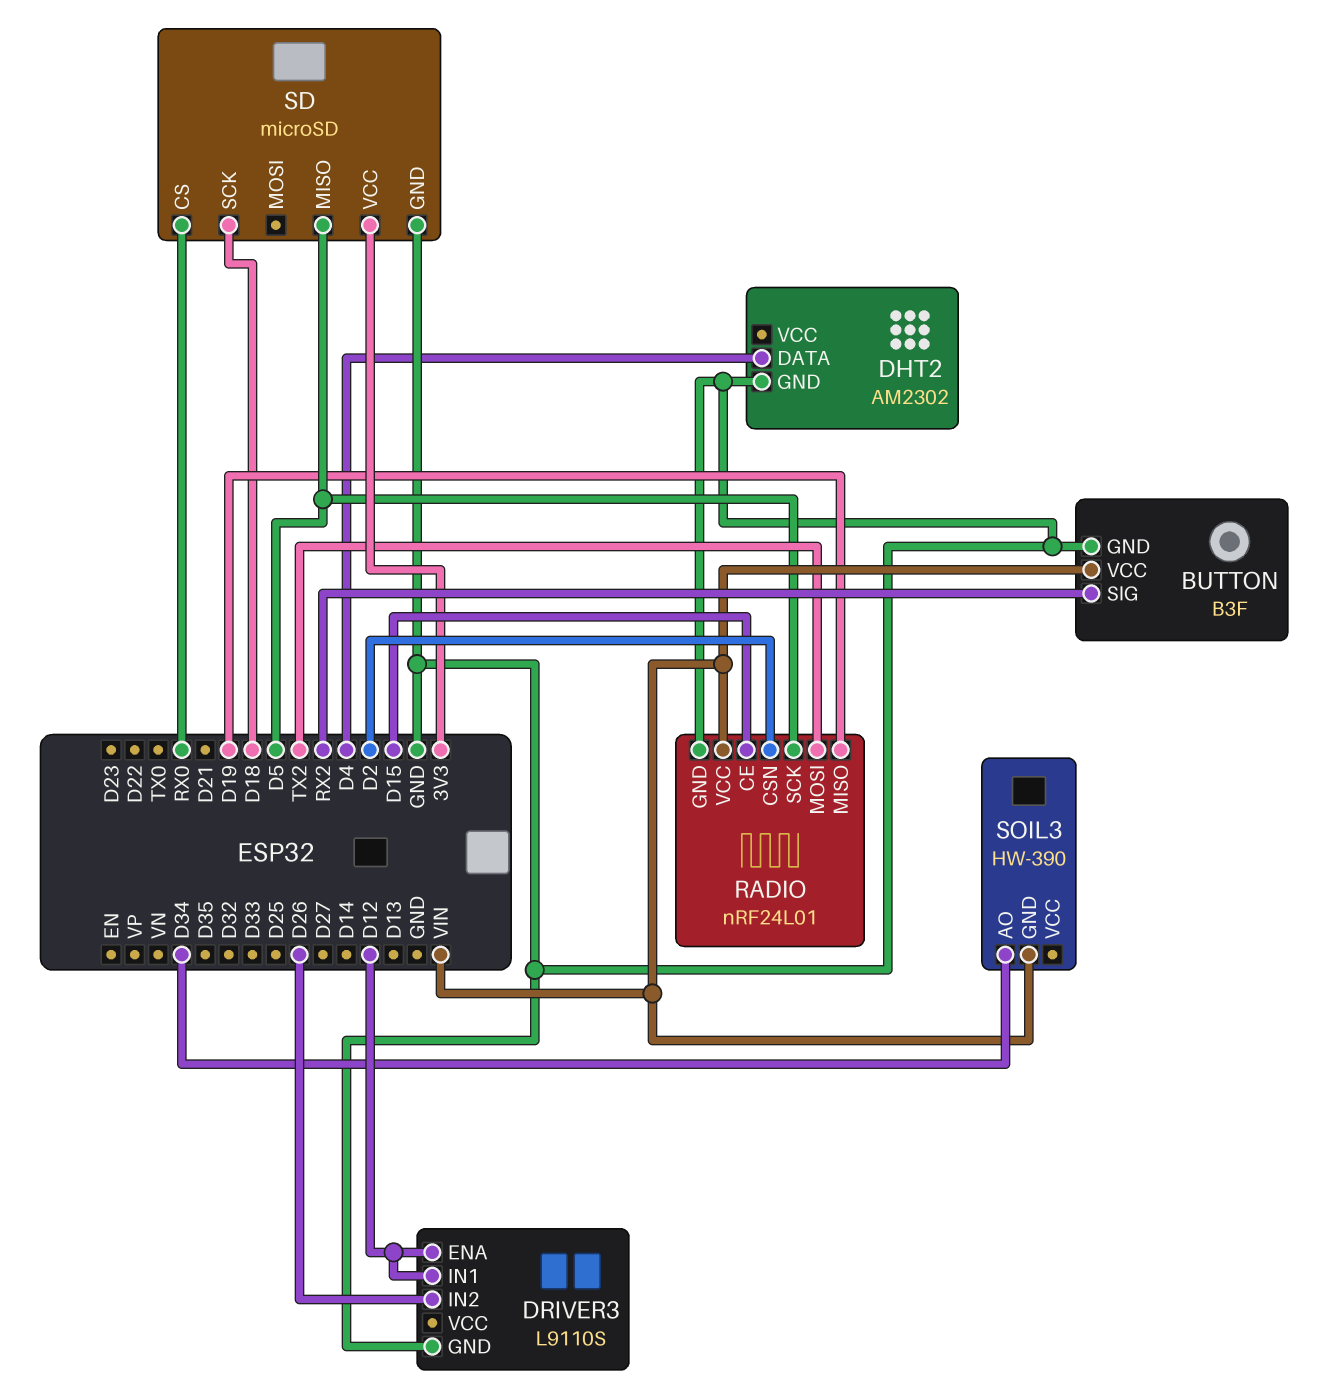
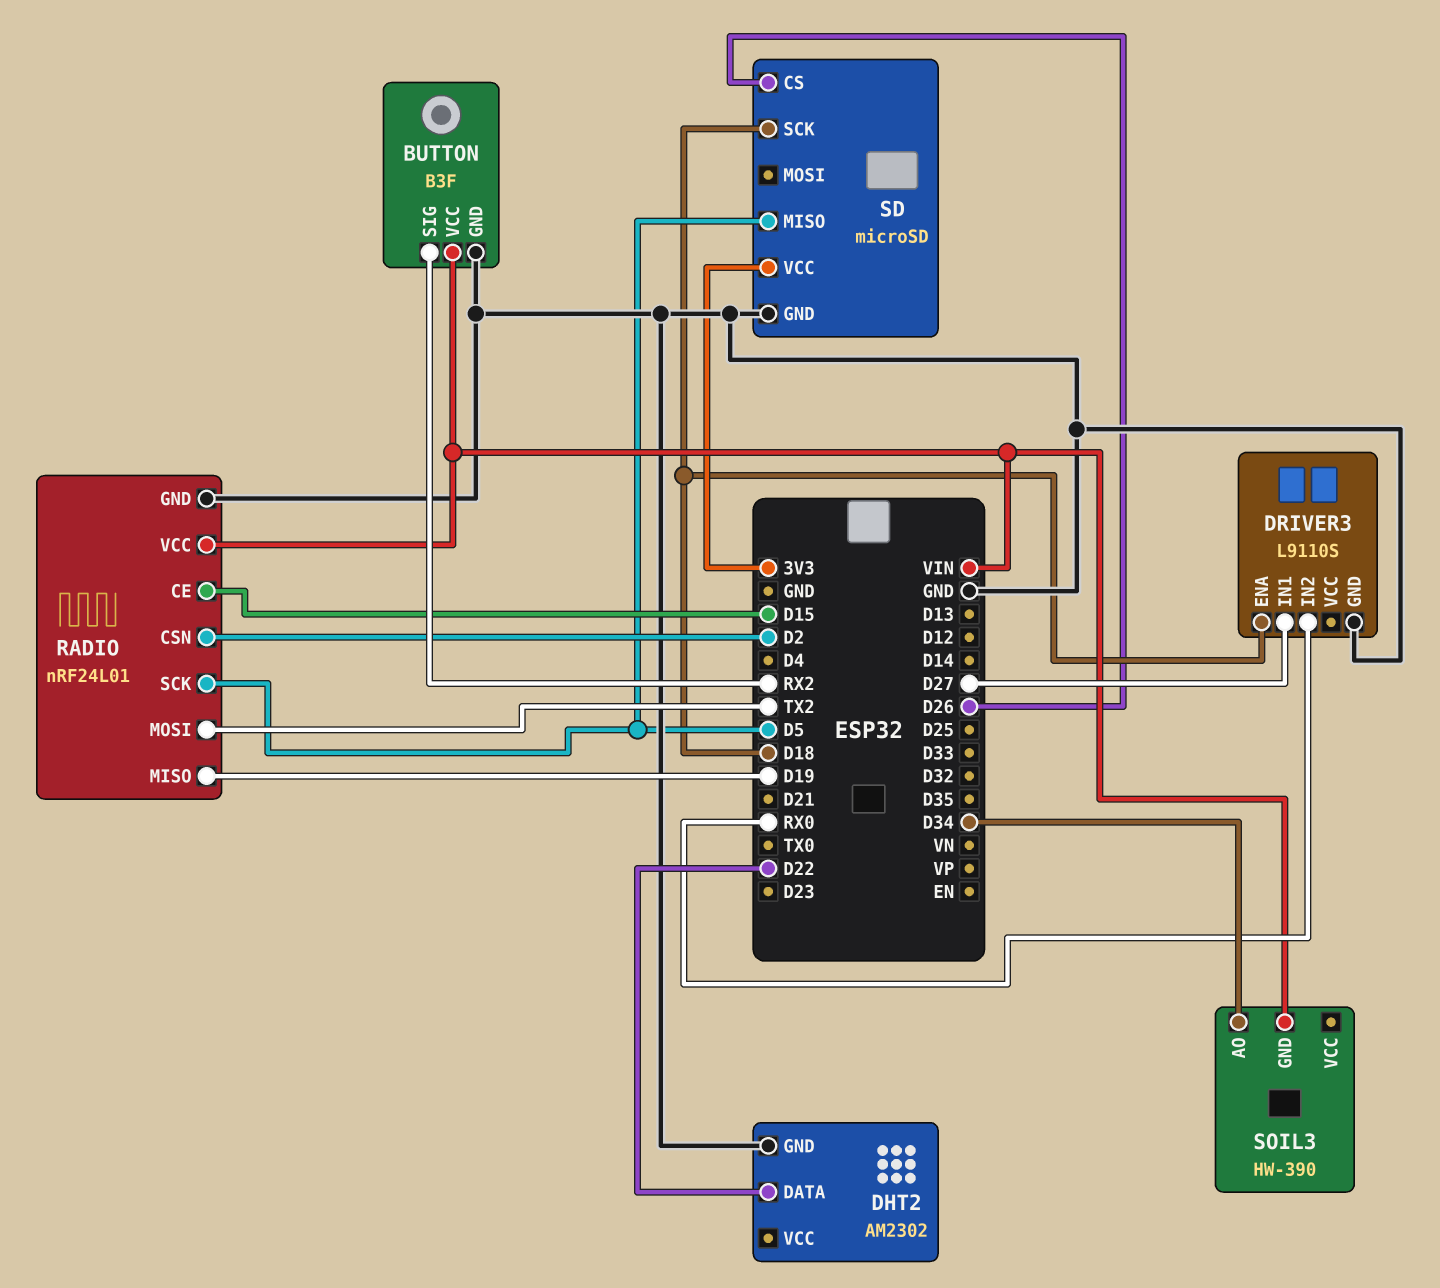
DHT2 pin DATA: D4 -> D22
DRIVER3 pin ENA: D12 -> D18
DRIVER3 pin IN1: D12 -> D27
DRIVER3 pin IN2: D26 -> RX0
SD pin CS: RX0 -> D26

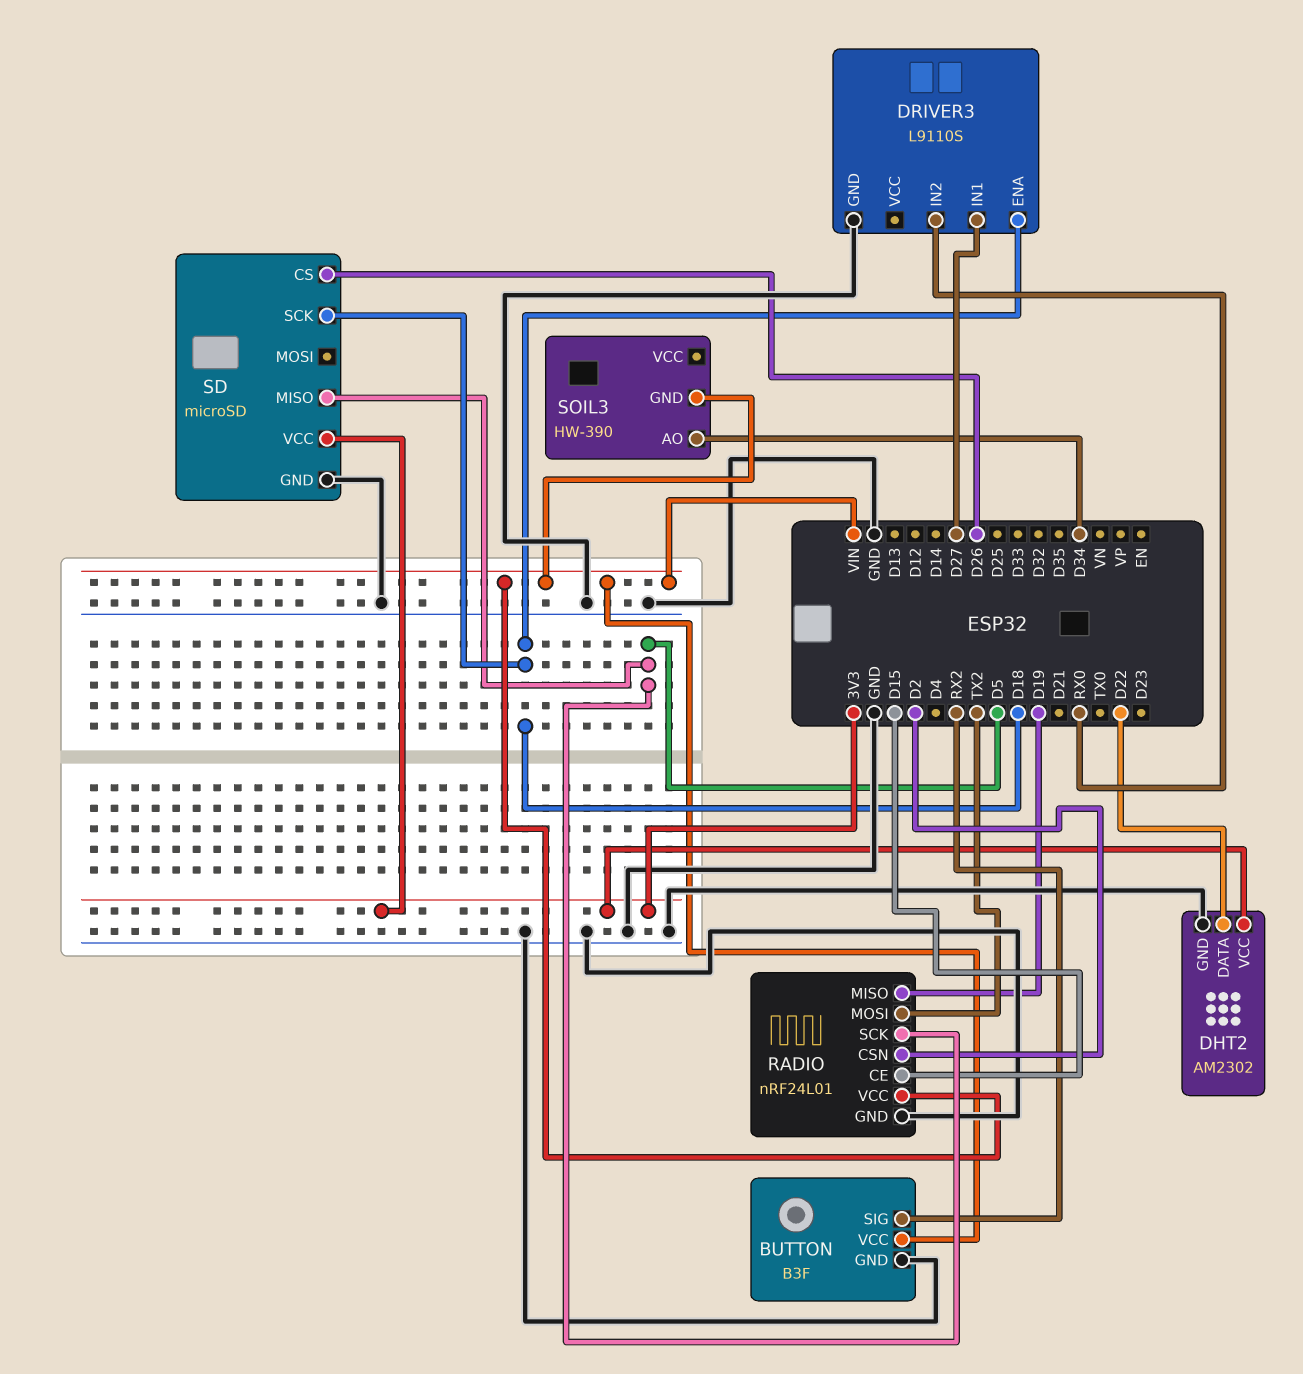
DHT2 pin VCC: none -> 3V3

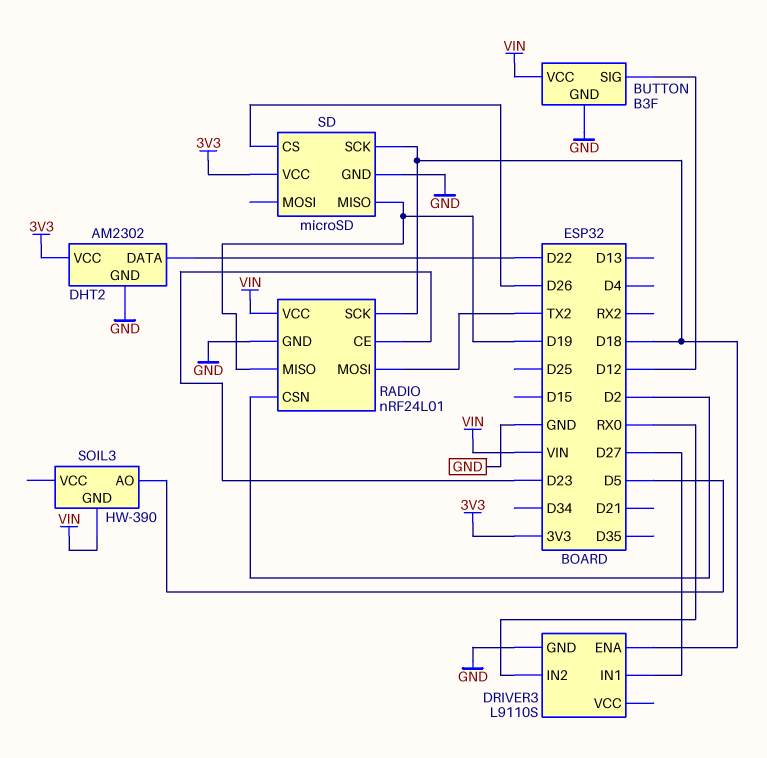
BUTTON pin SIG: RX2 -> D12
RADIO pin CE: D15 -> D23
RADIO pin SCK: D5 -> D18
SD pin MISO: D5 -> D19
SOIL3 pin AO: D34 -> D5

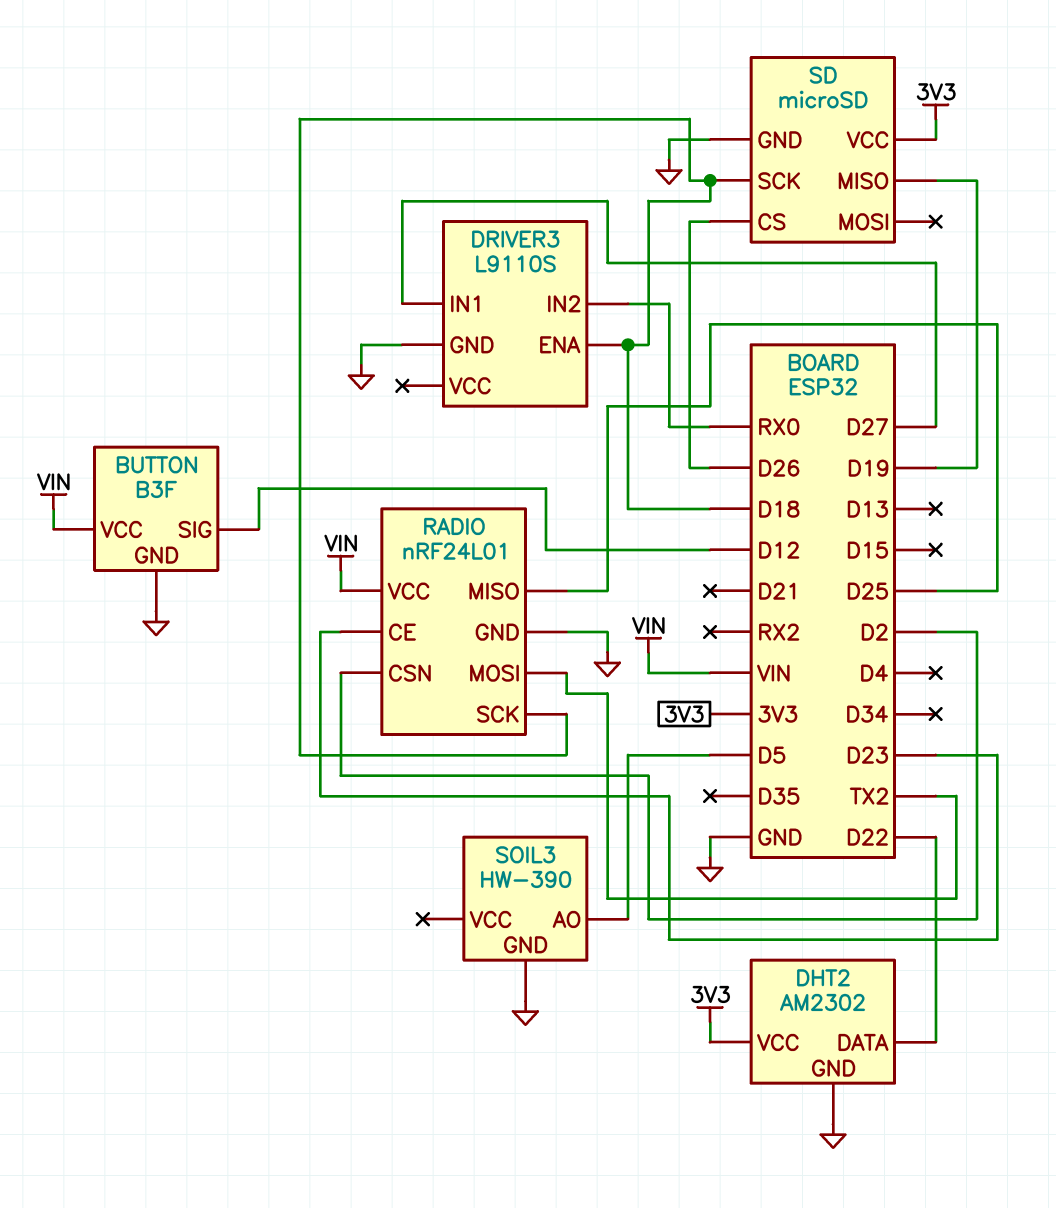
RADIO pin MISO: D19 -> D25
SOIL3 pin GND: VIN -> GND

